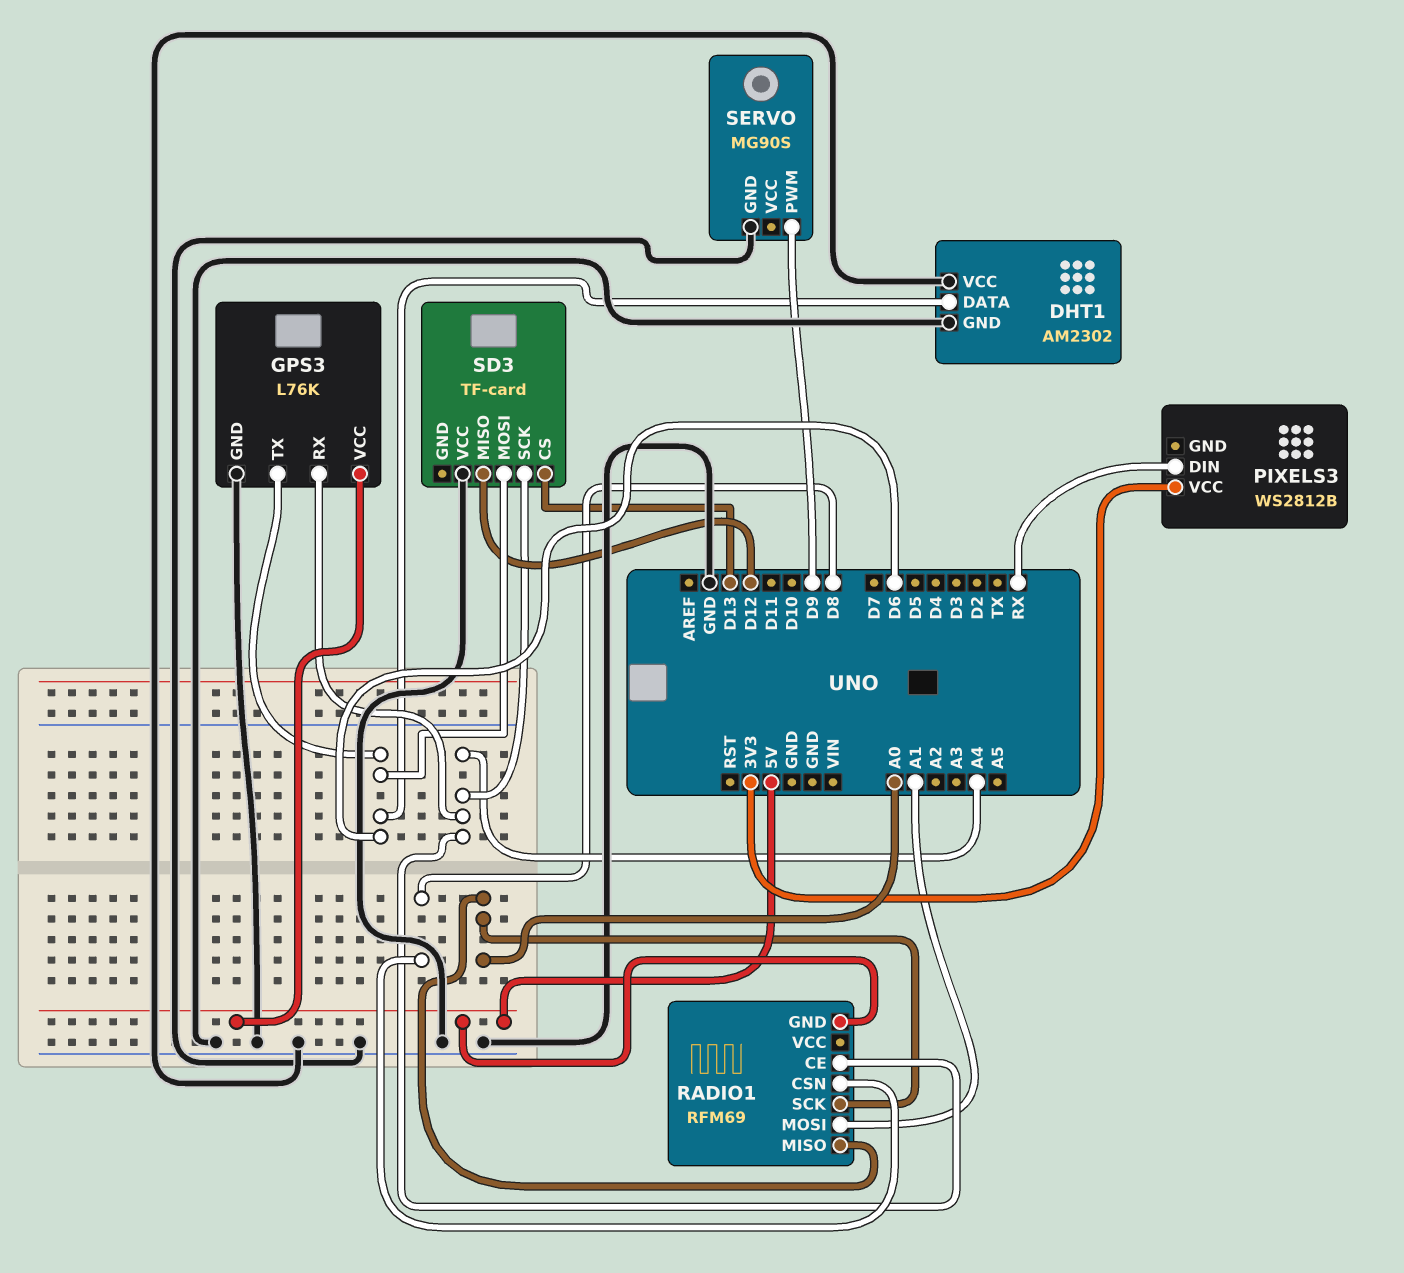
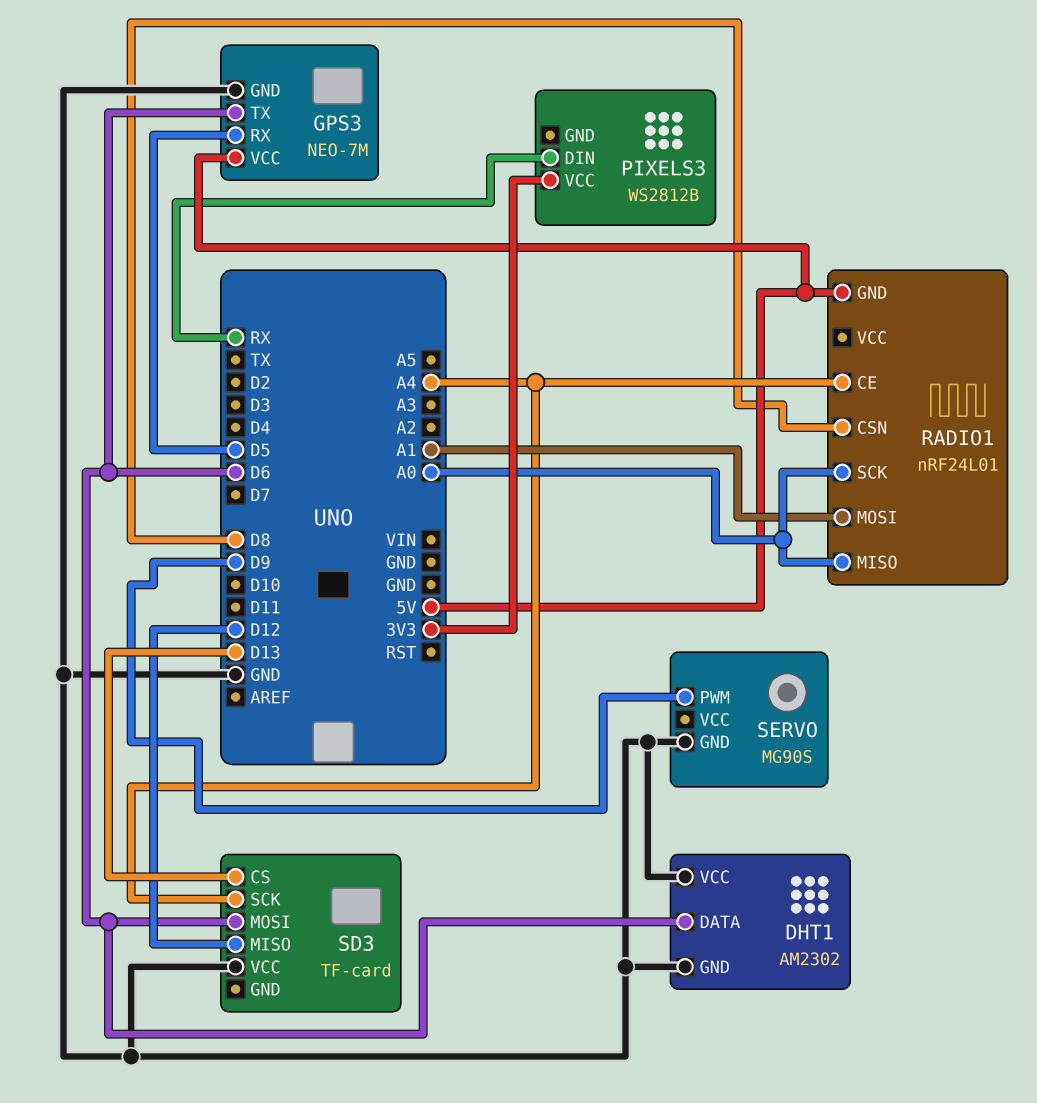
GPS3: L76K -> NEO-7M
GPS3 pin RX: A4 -> D5
RADIO1: RFM69 -> nRF24L01

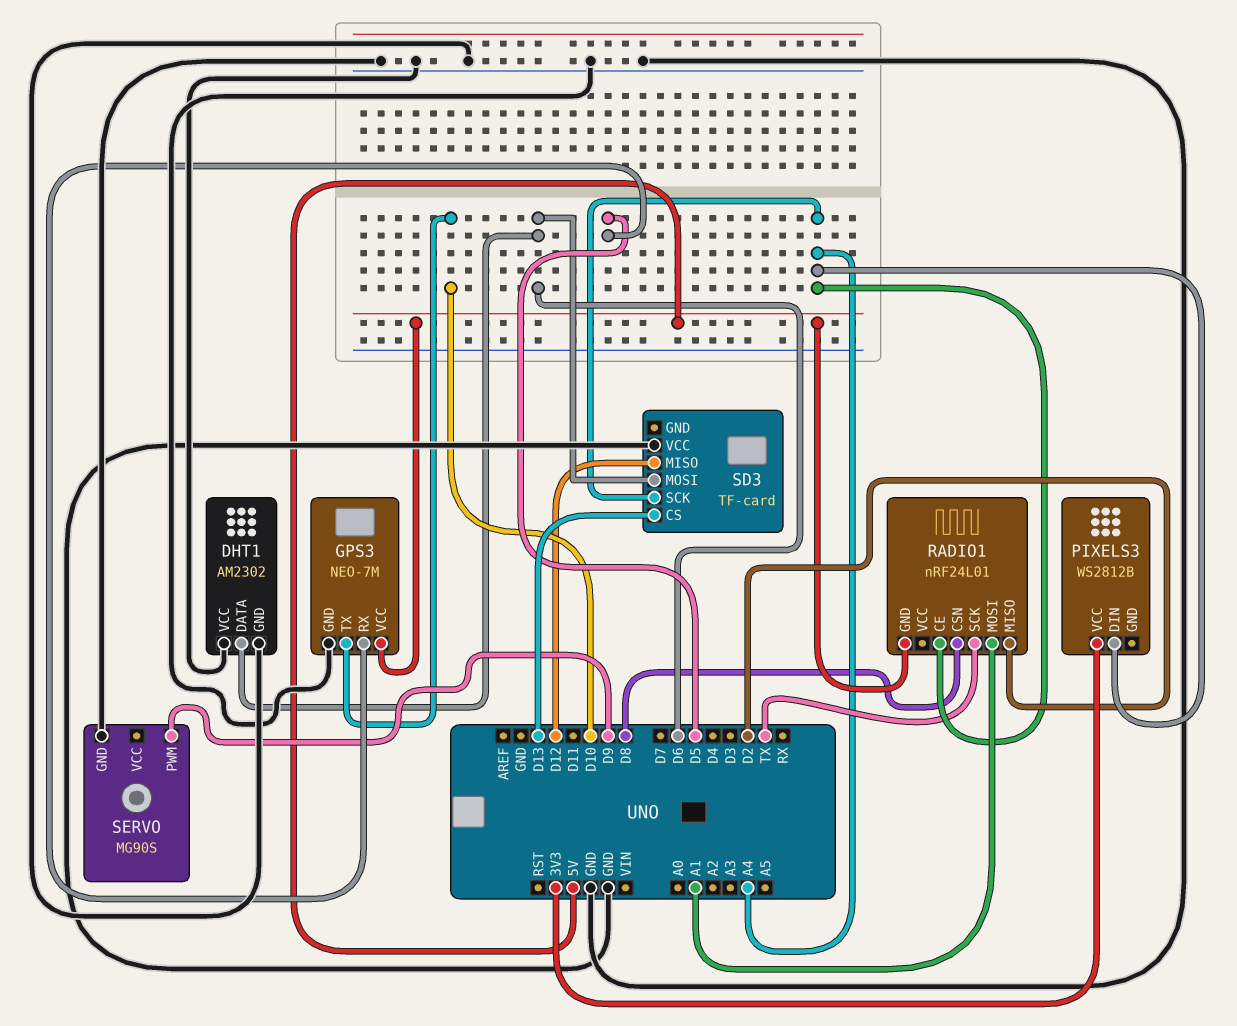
GPS3 pin TX: D6 -> D10
PIXELS3 pin DIN: RX -> A4
RADIO1 pin MISO: A0 -> D2
RADIO1 pin SCK: A0 -> TX

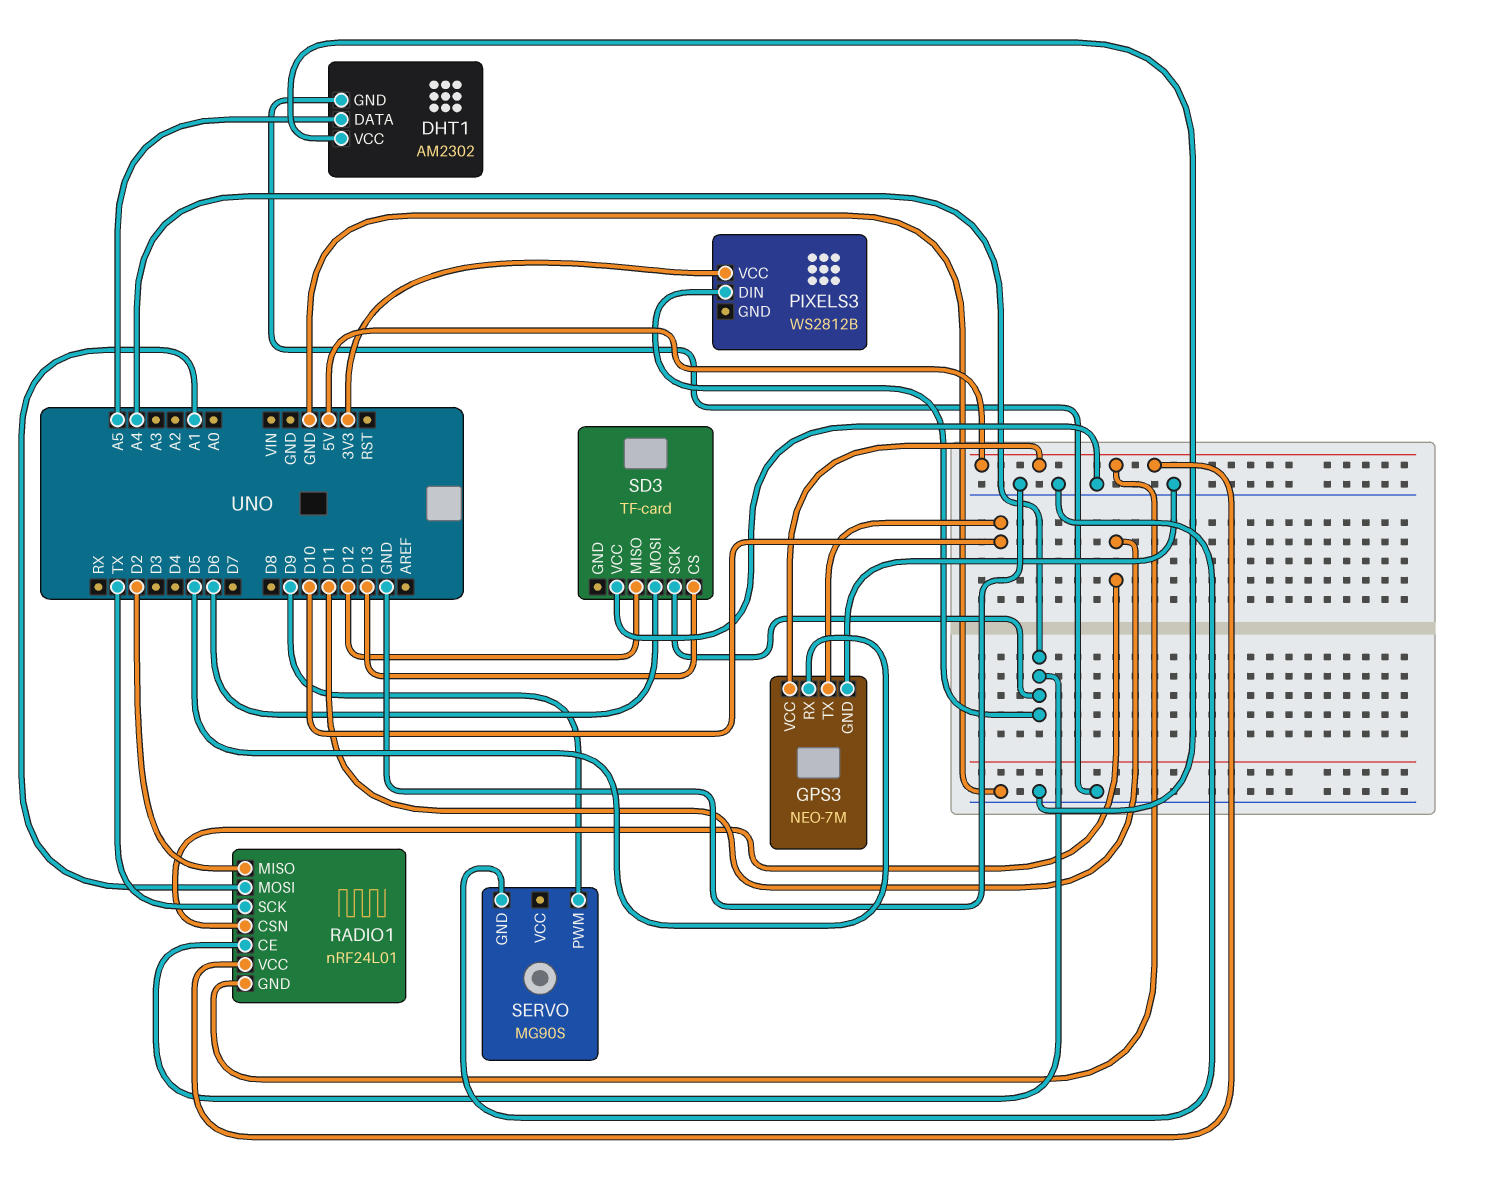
DHT1 pin DATA: D6 -> A5
RADIO1 pin CSN: D8 -> D11
RADIO1 pin VCC: none -> 5V

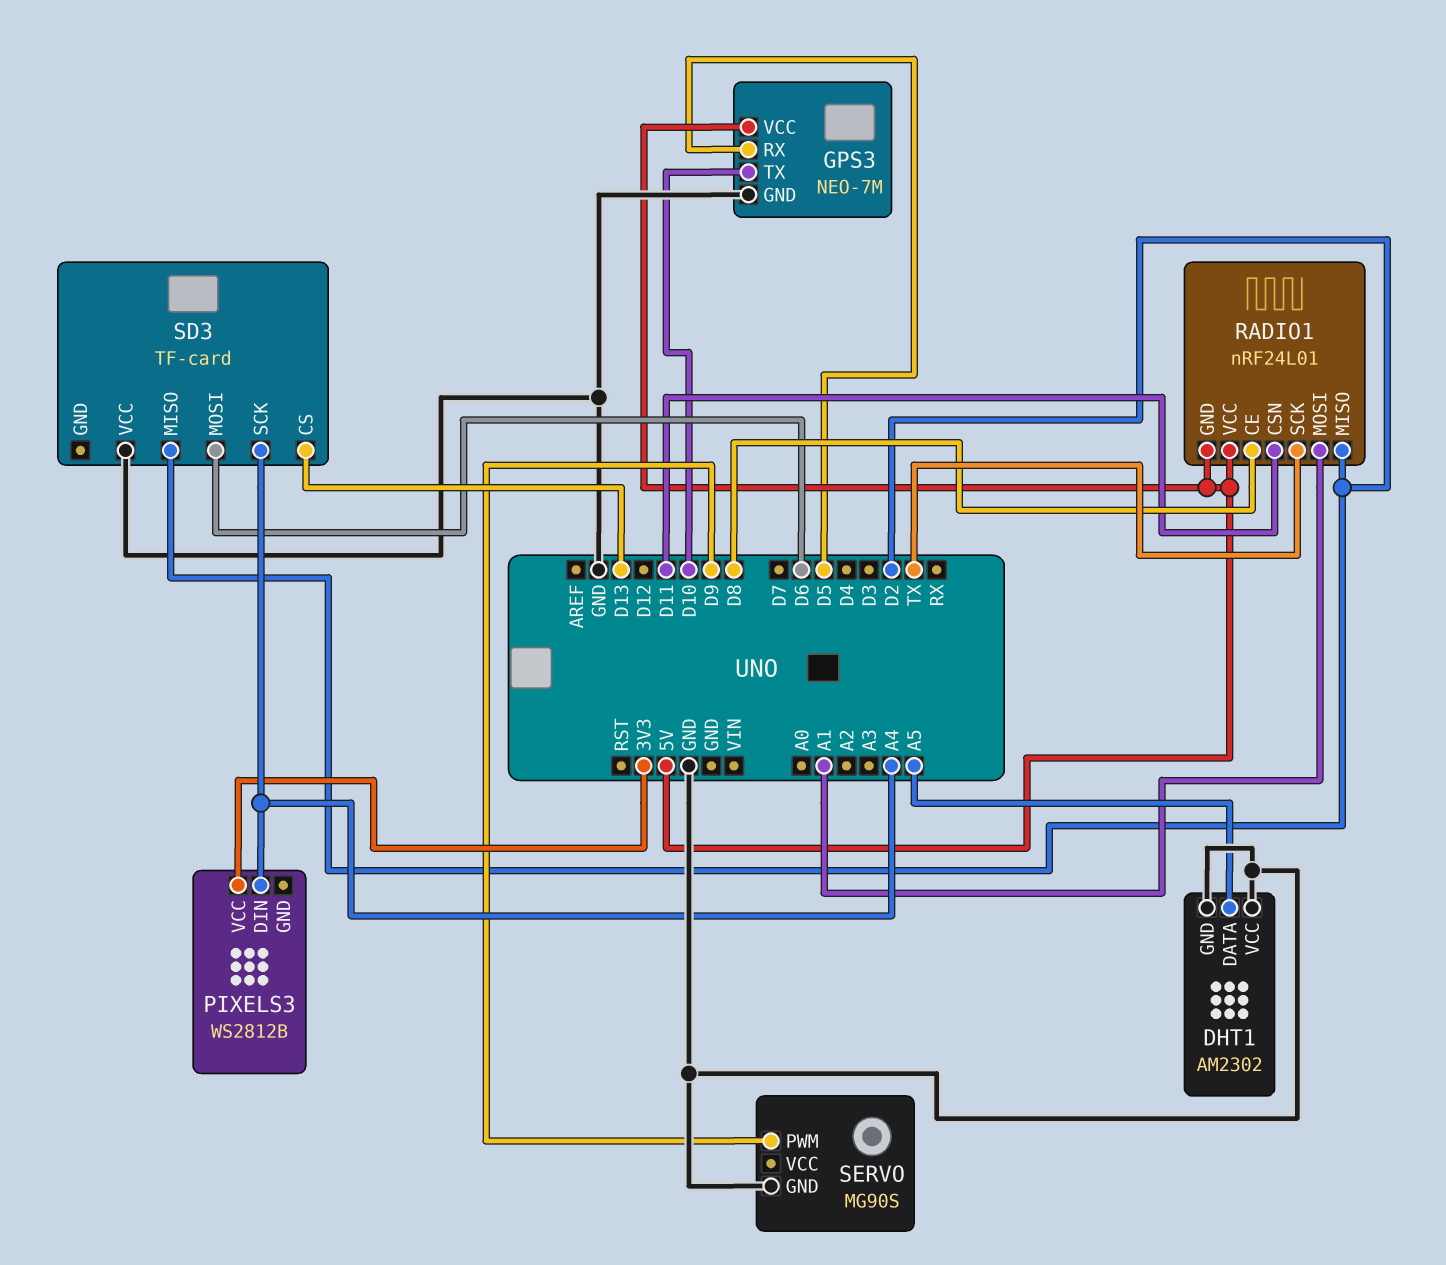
RADIO1 pin CE: A4 -> D8
SD3 pin MISO: D12 -> D2

